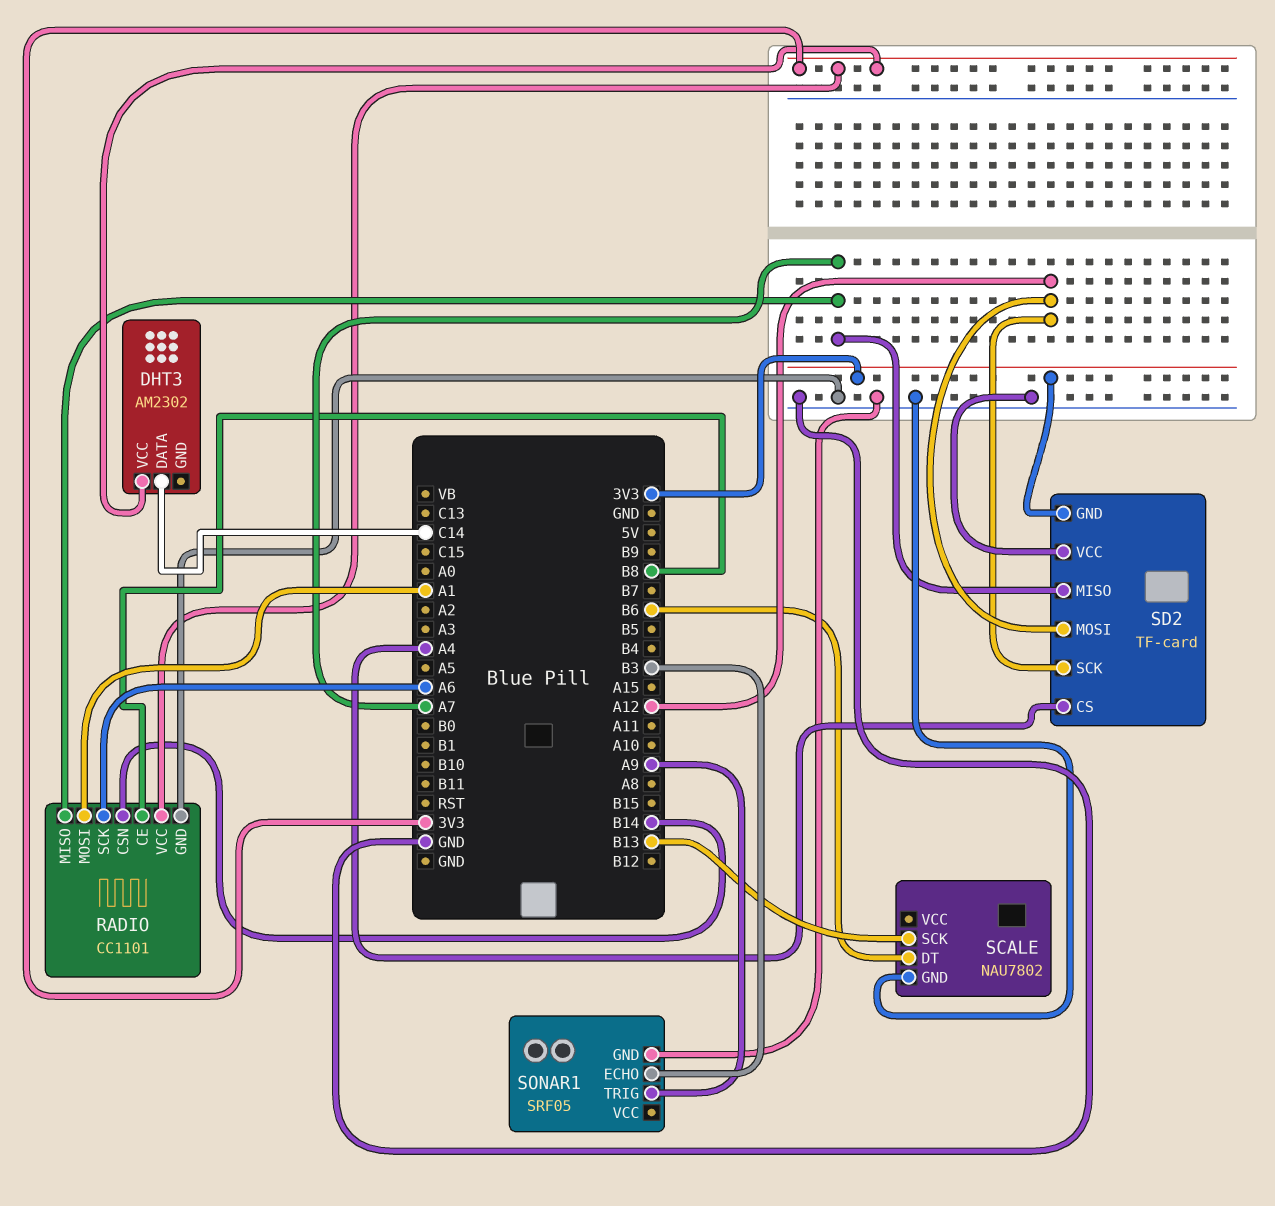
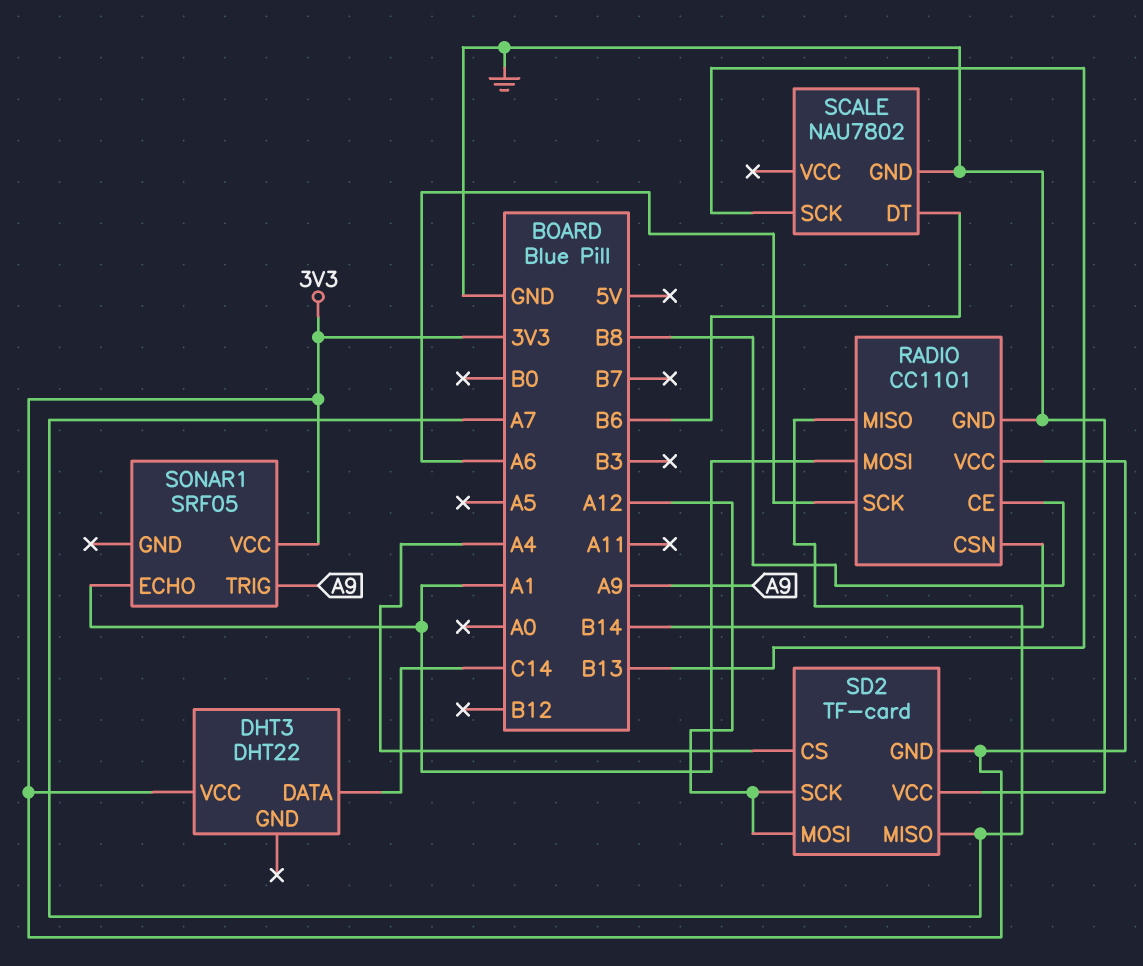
DHT3: AM2302 -> DHT22
SONAR1 pin ECHO: B3 -> A1
SONAR1 pin GND: GND -> none
SONAR1 pin VCC: none -> 3V3

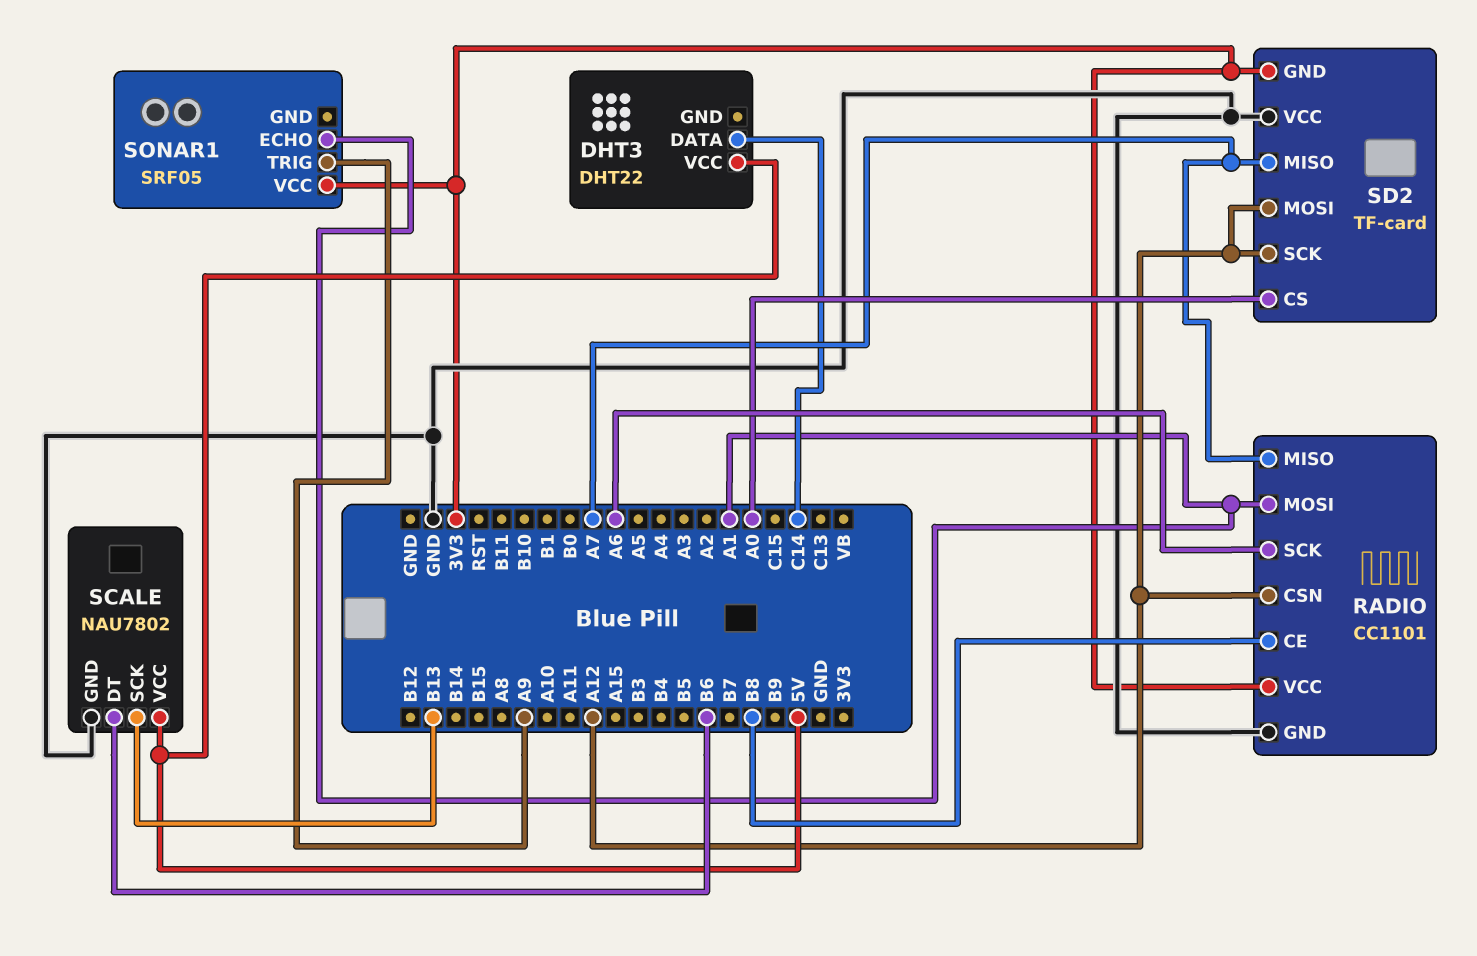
DHT3 pin VCC: 3V3 -> 5V
RADIO pin CSN: B14 -> A12
SCALE pin VCC: none -> 5V
SD2 pin CS: A4 -> A0

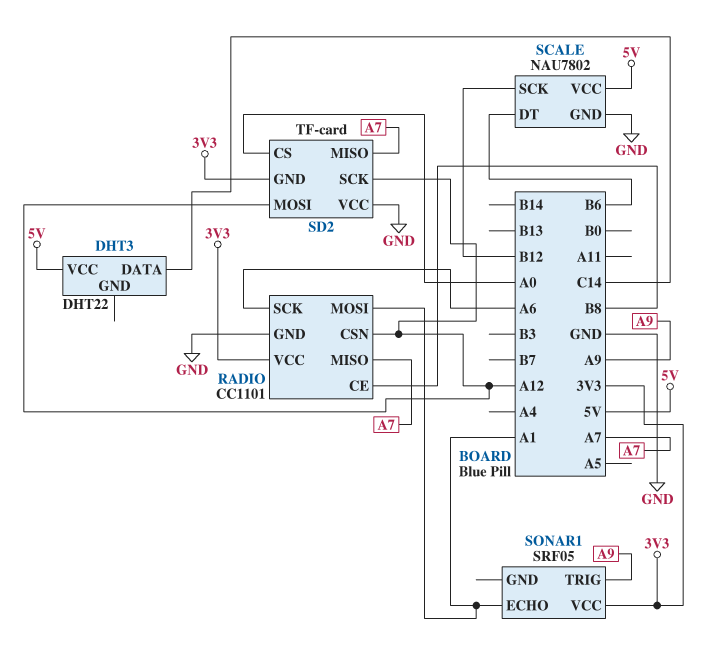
SCALE pin SCK: B13 -> B12

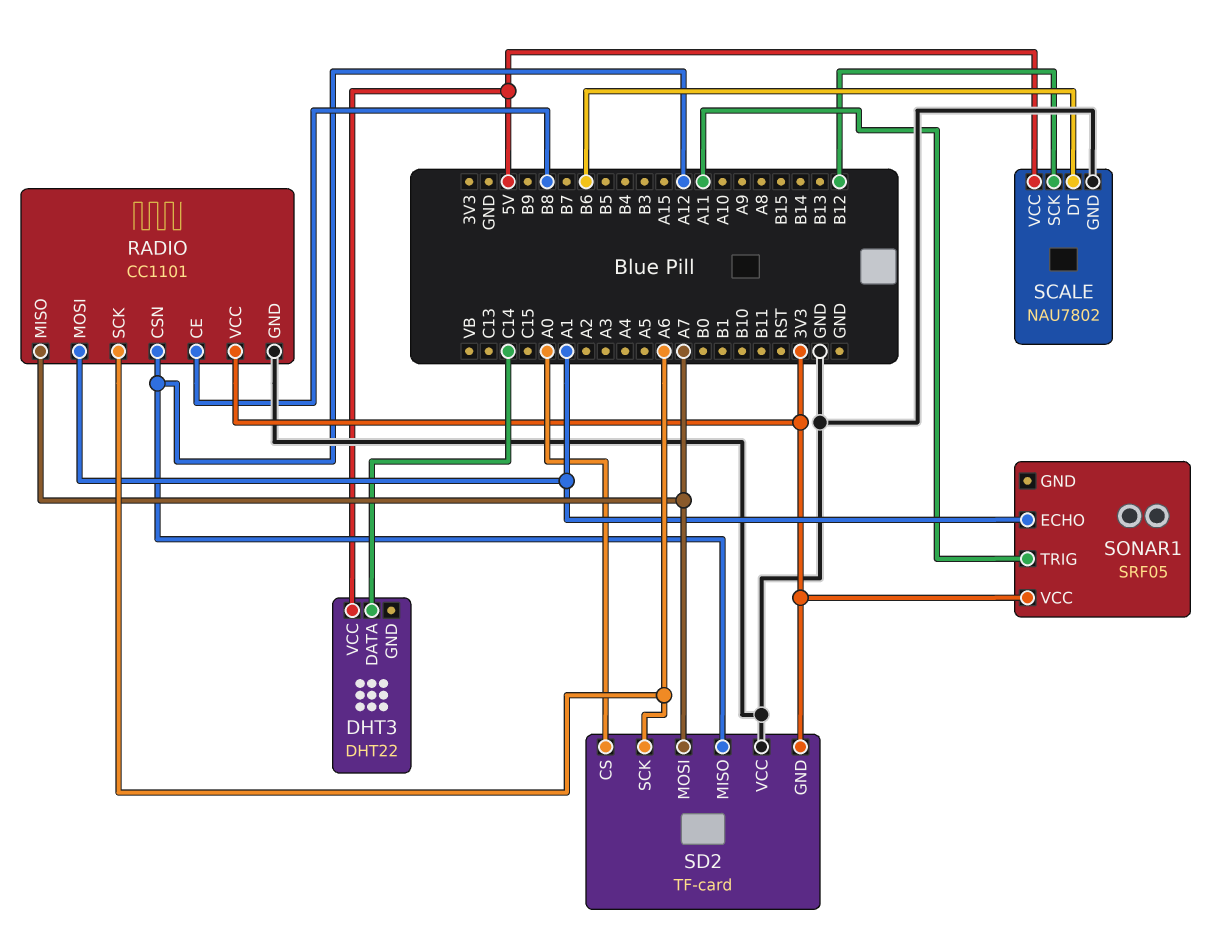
SD2 pin MISO: A7 -> A12
SD2 pin MOSI: A12 -> A7
SD2 pin SCK: A12 -> A6
SONAR1 pin TRIG: A9 -> A11

